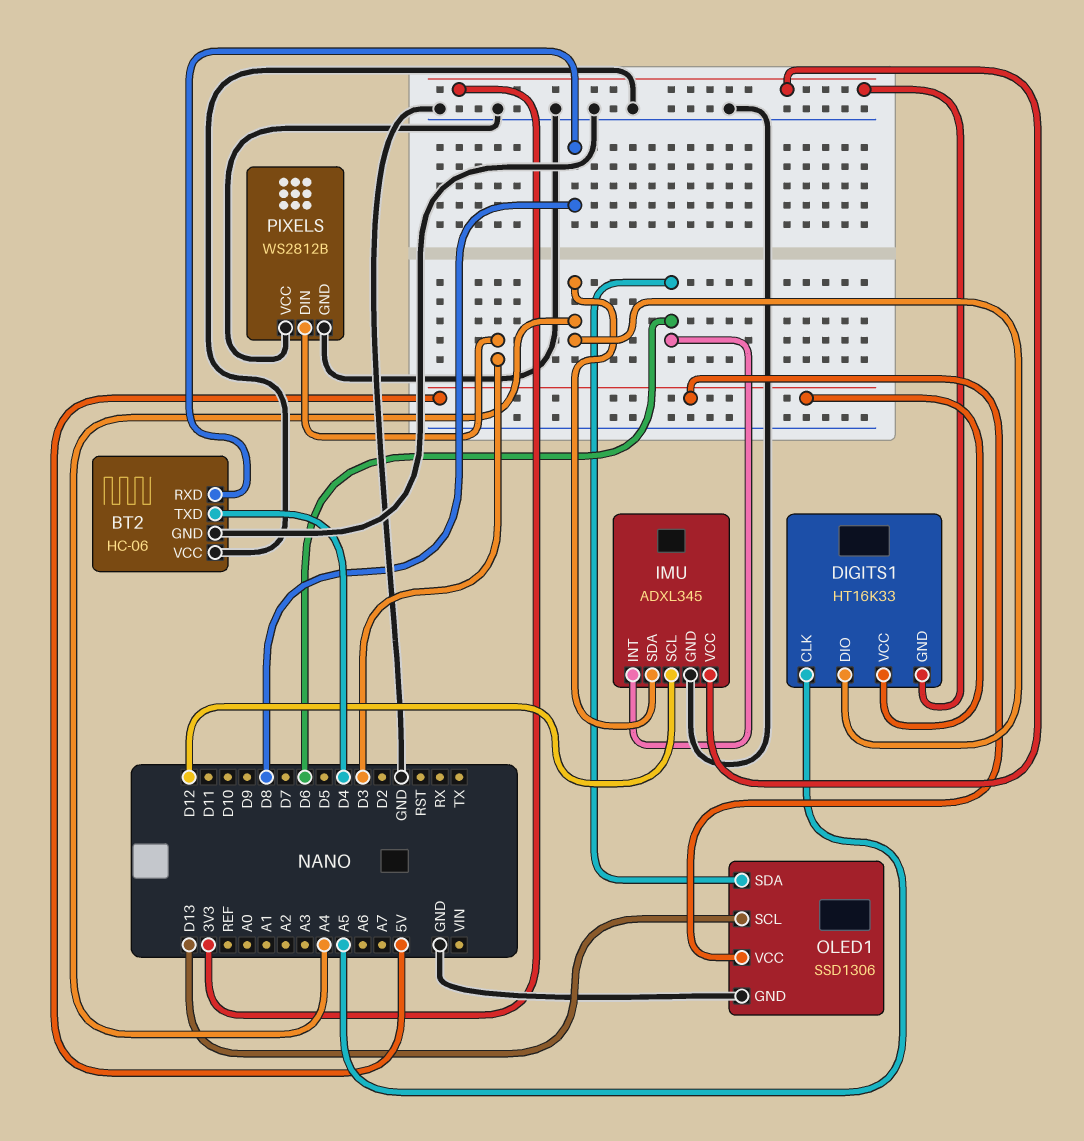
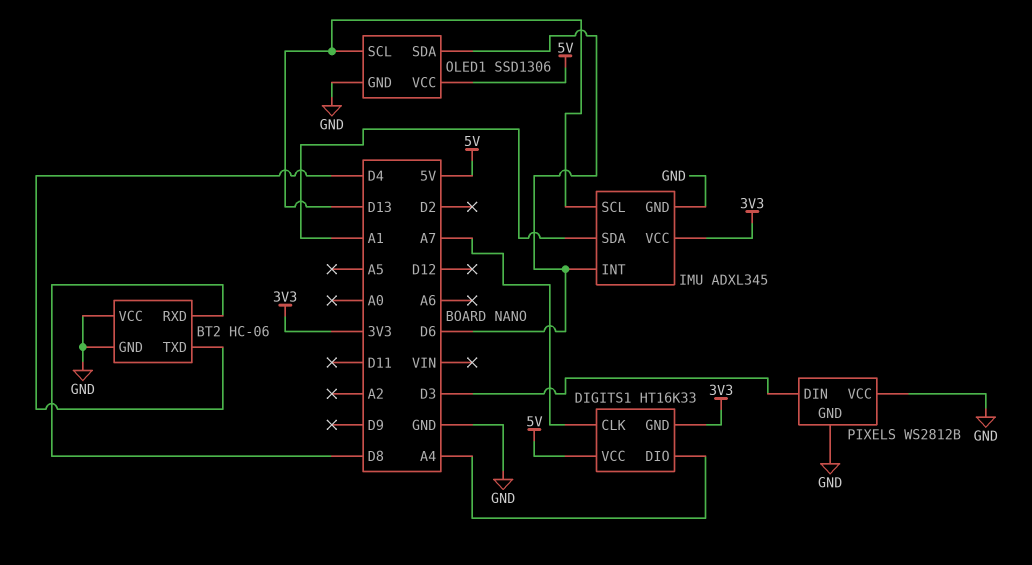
DIGITS1 pin CLK: A5 -> A7
IMU pin SCL: D12 -> D13
IMU pin SDA: A4 -> A1

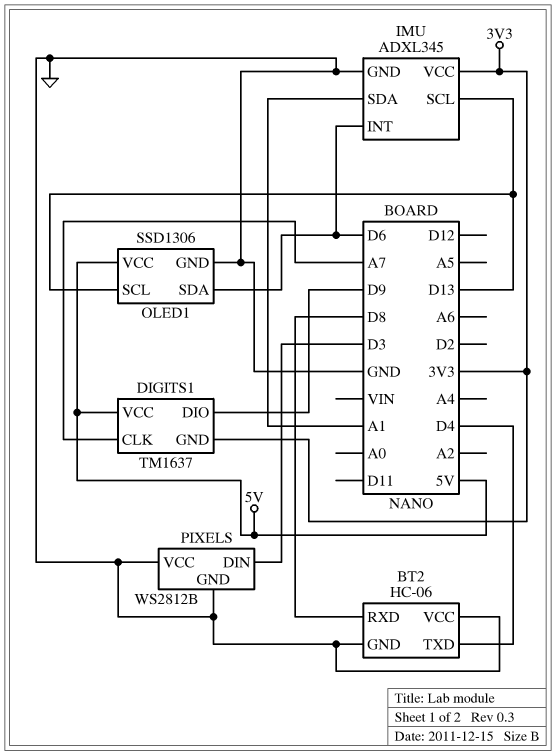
DIGITS1: HT16K33 -> TM1637
DIGITS1 pin DIO: A4 -> D9

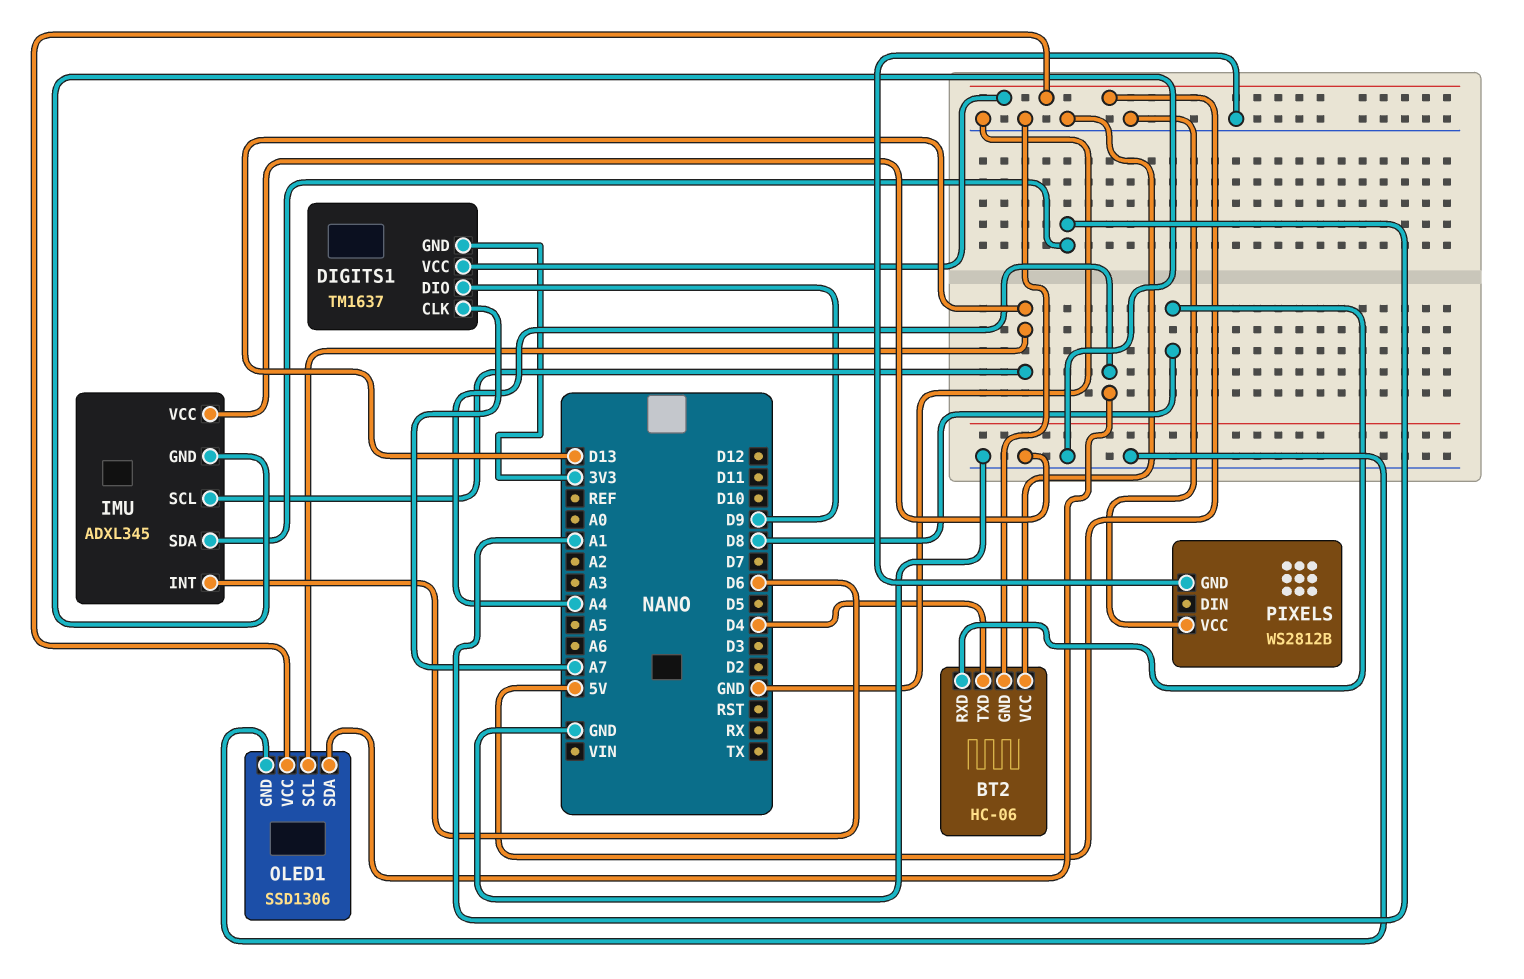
IMU pin VCC: 3V3 -> GND
OLED1 pin SDA: D6 -> A4
PIXELS pin DIN: D3 -> none

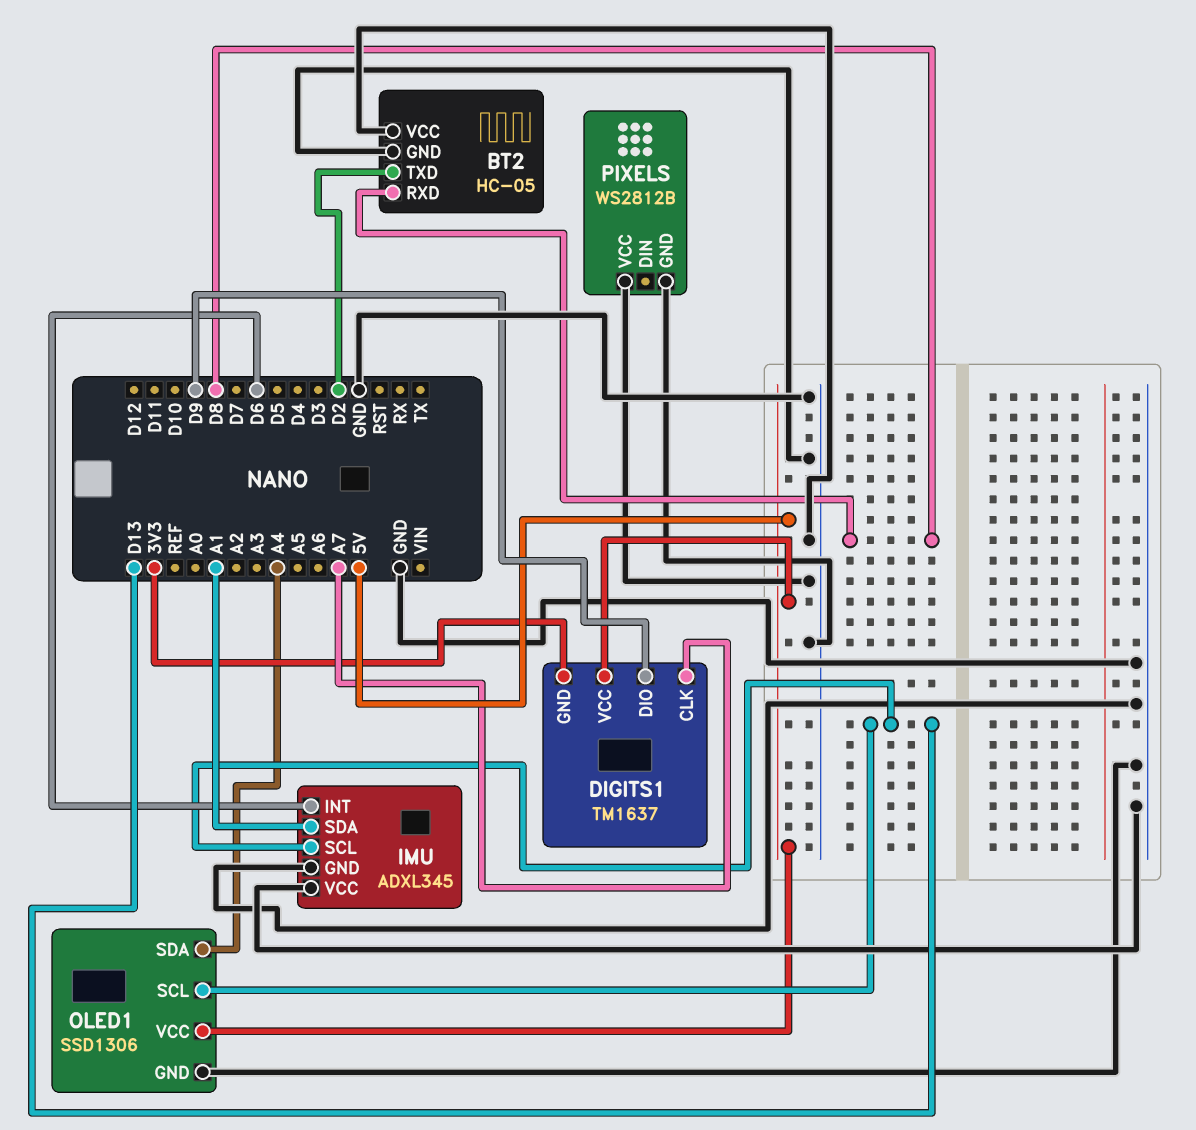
BT2: HC-06 -> HC-05
BT2 pin TXD: D4 -> D2

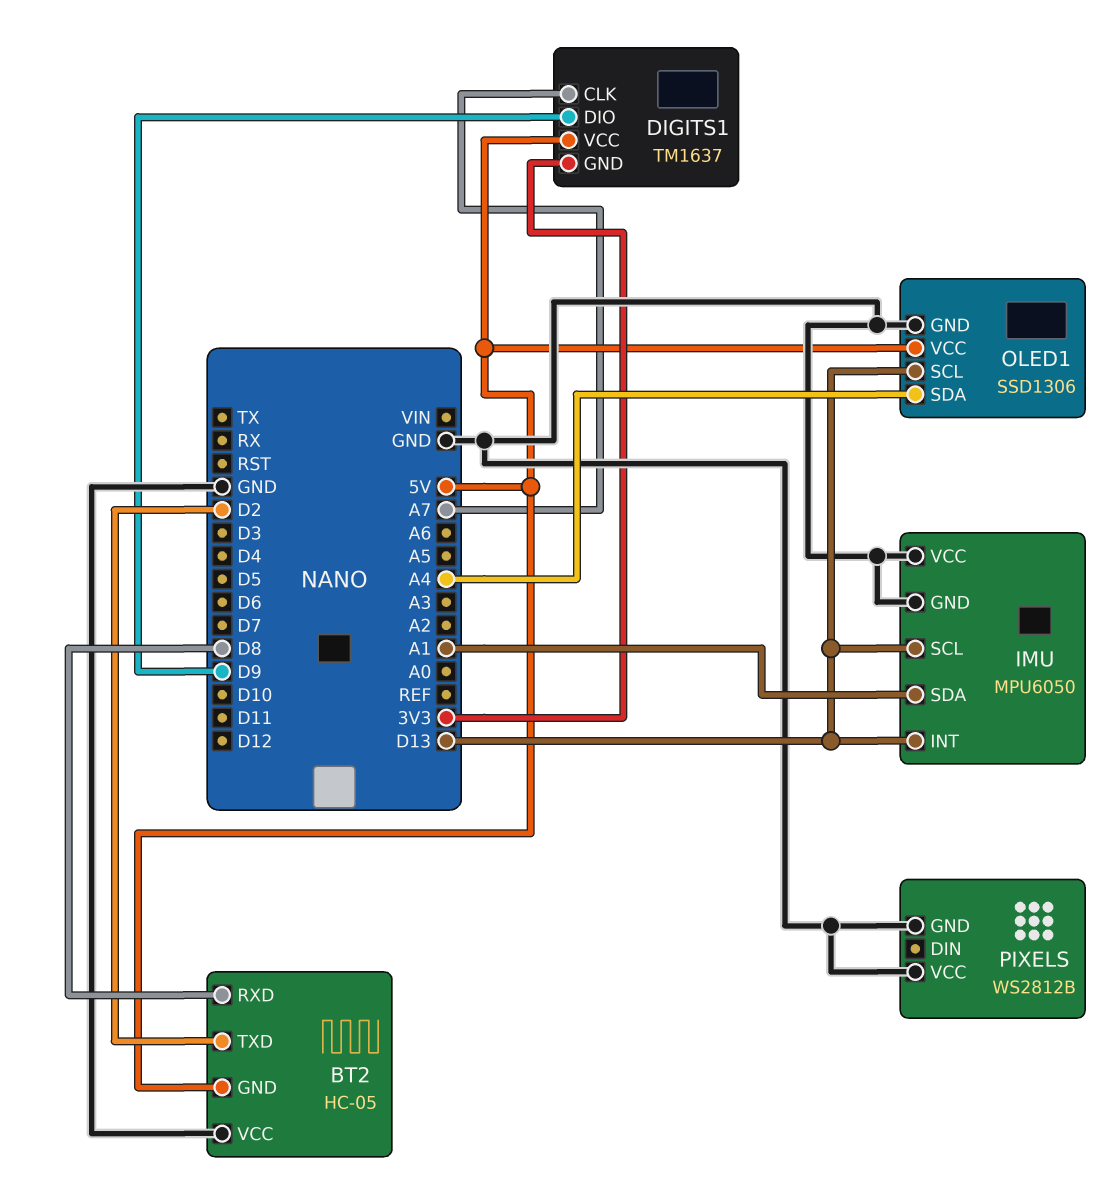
BT2 pin GND: GND -> 5V
IMU: ADXL345 -> MPU6050
IMU pin INT: D6 -> D13

